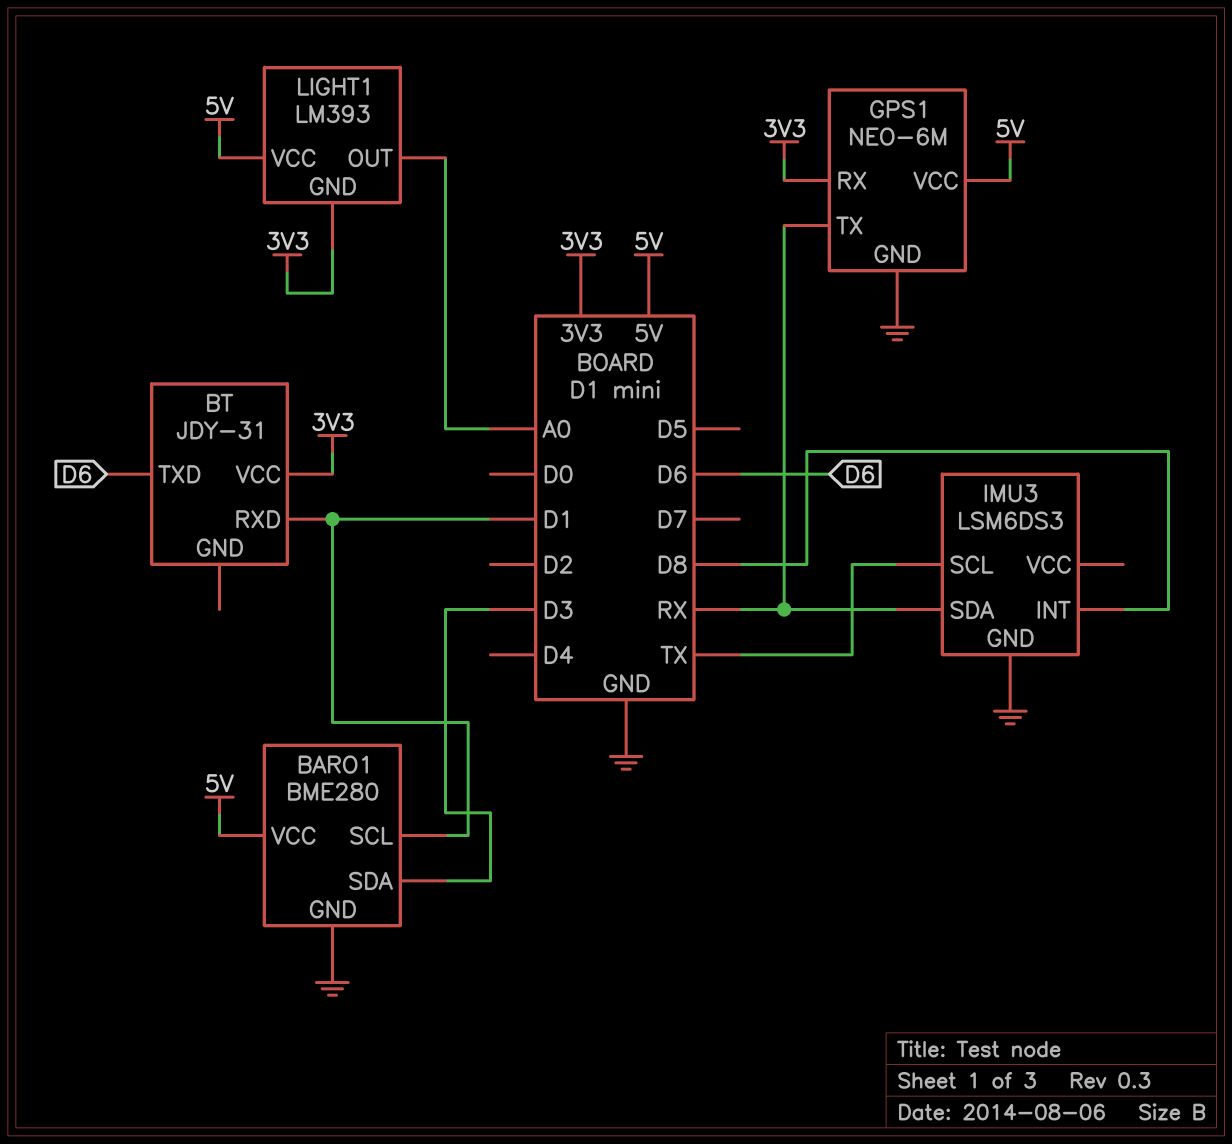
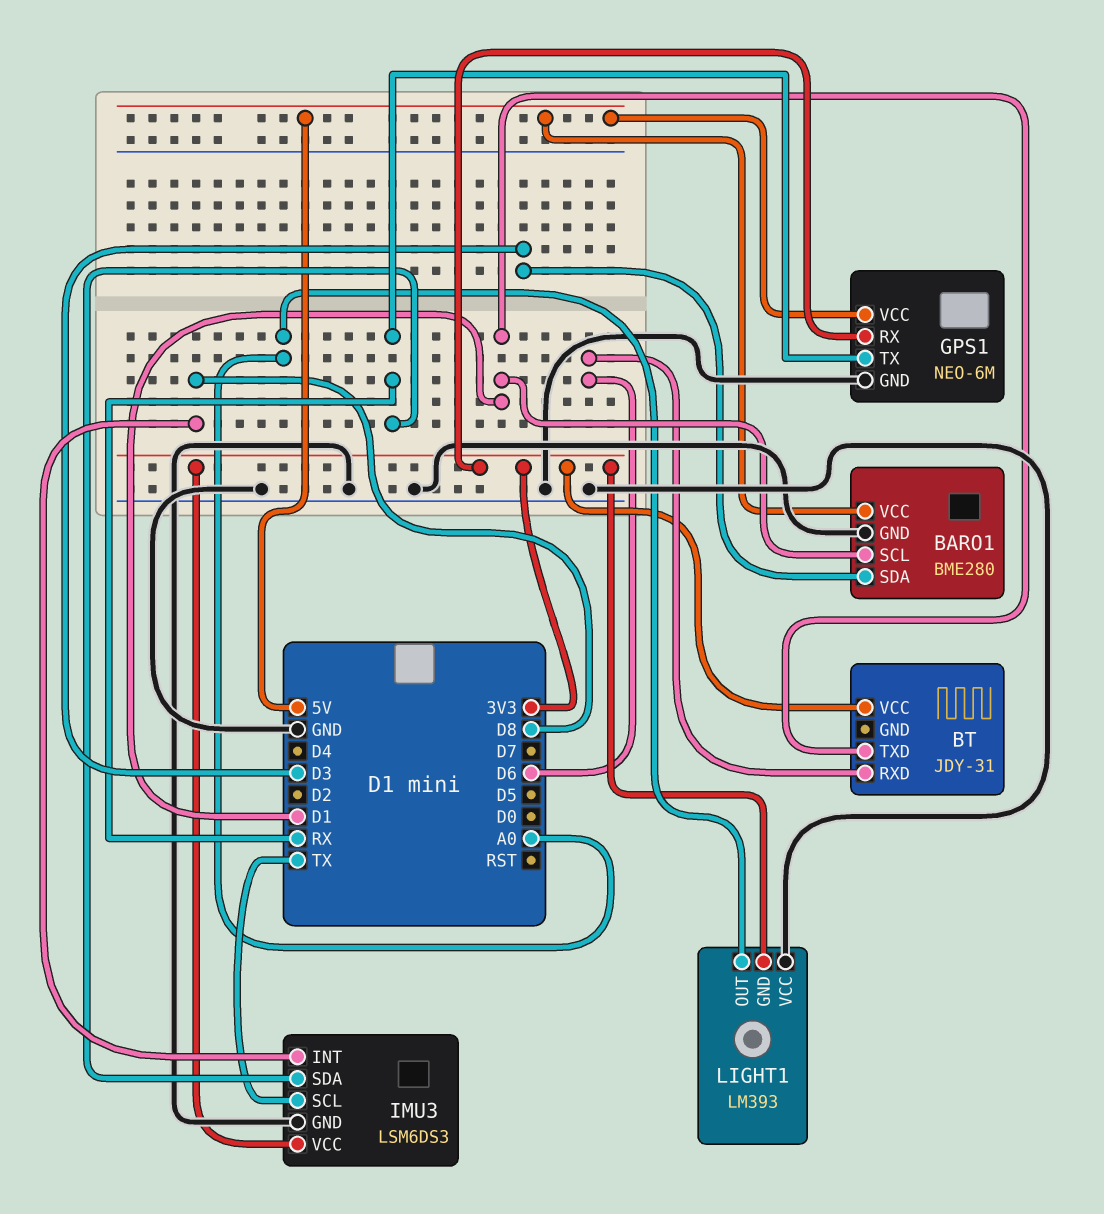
BT pin RXD: D1 -> D6
BT pin TXD: D6 -> D1
IMU3 pin VCC: none -> 3V3
LIGHT1 pin VCC: 5V -> GND

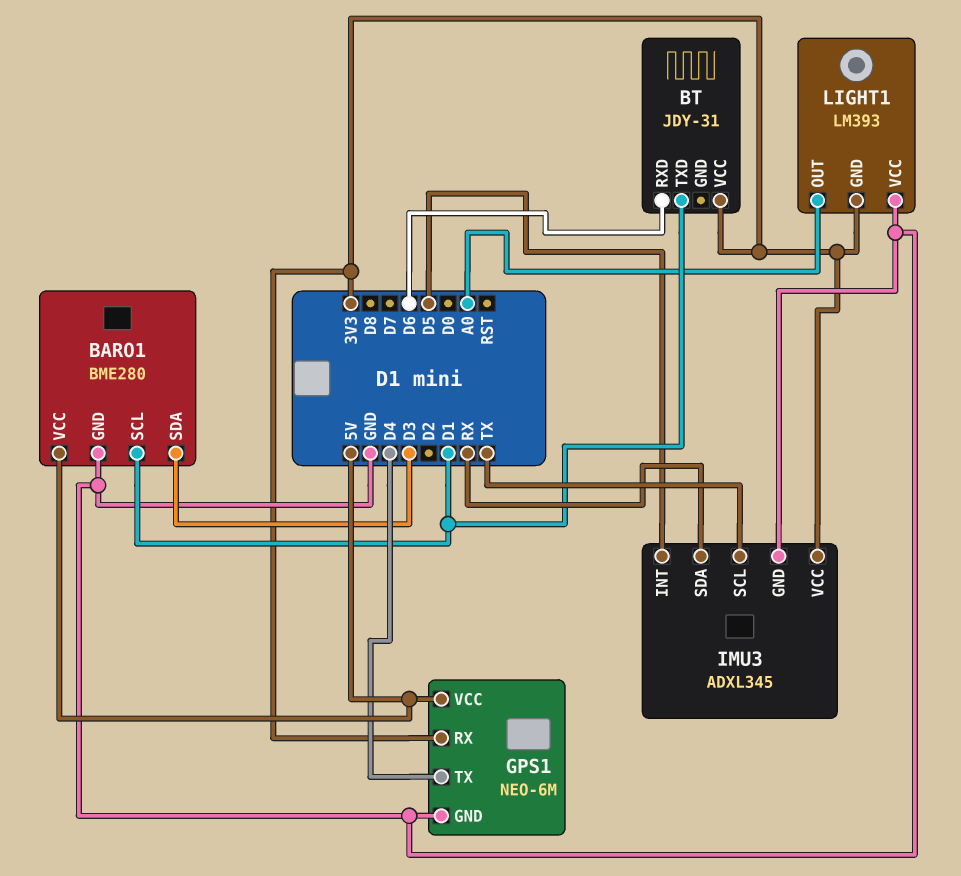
GPS1 pin TX: RX -> D4
IMU3: LSM6DS3 -> ADXL345
IMU3 pin INT: D8 -> D5

